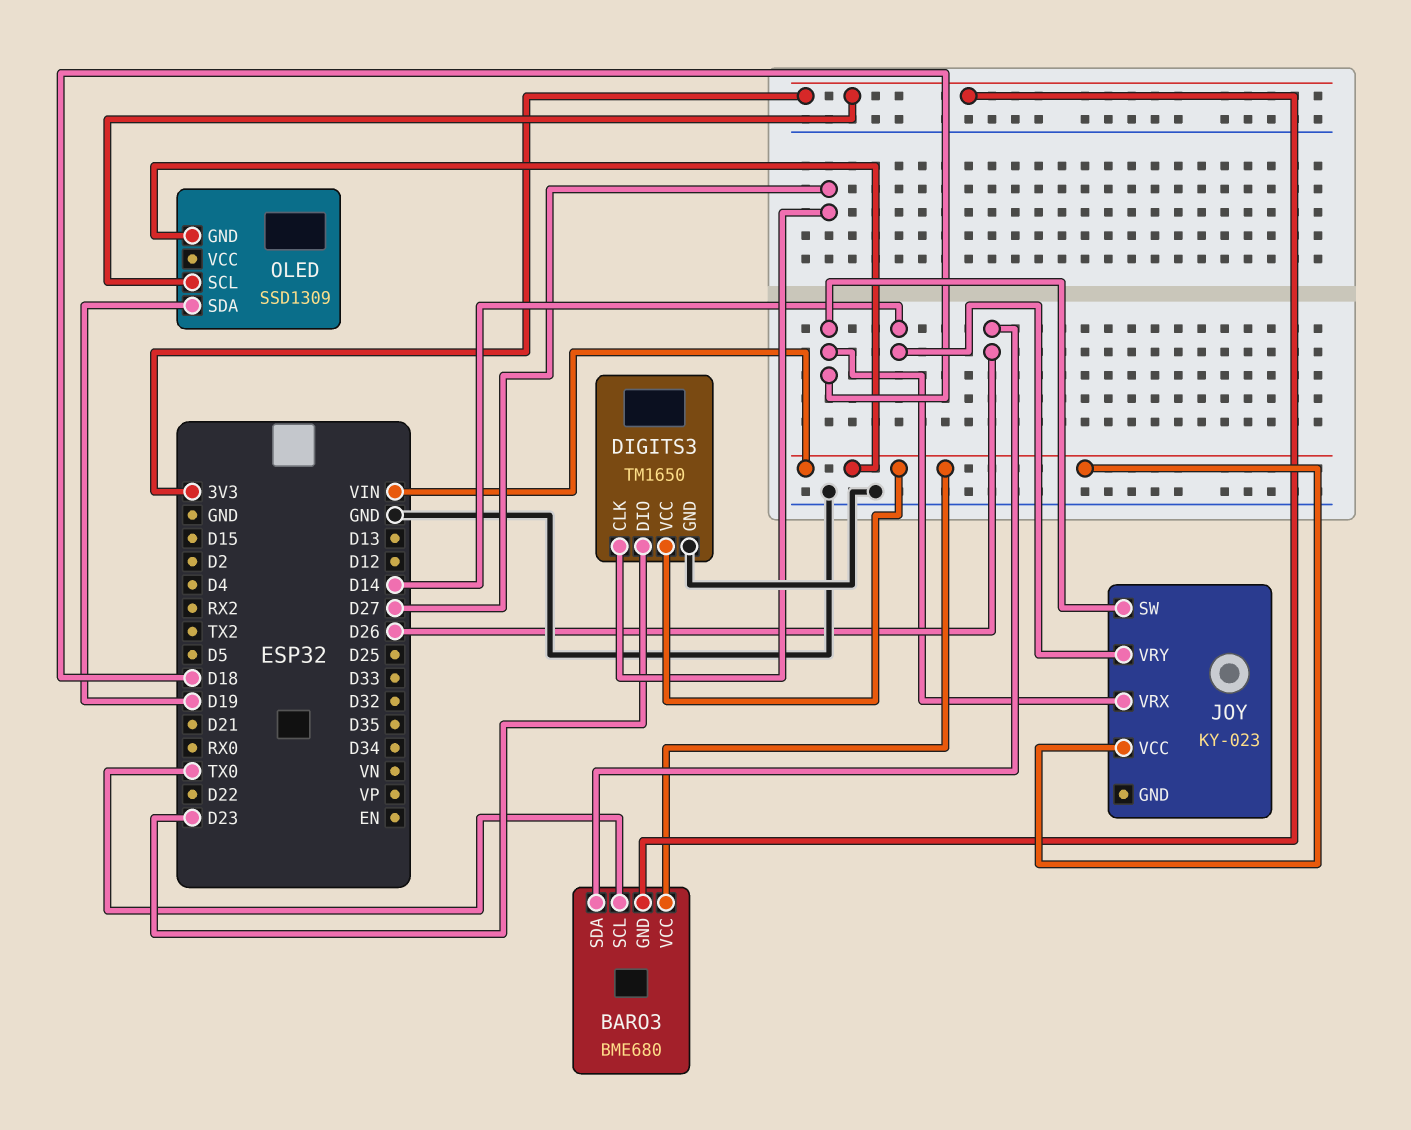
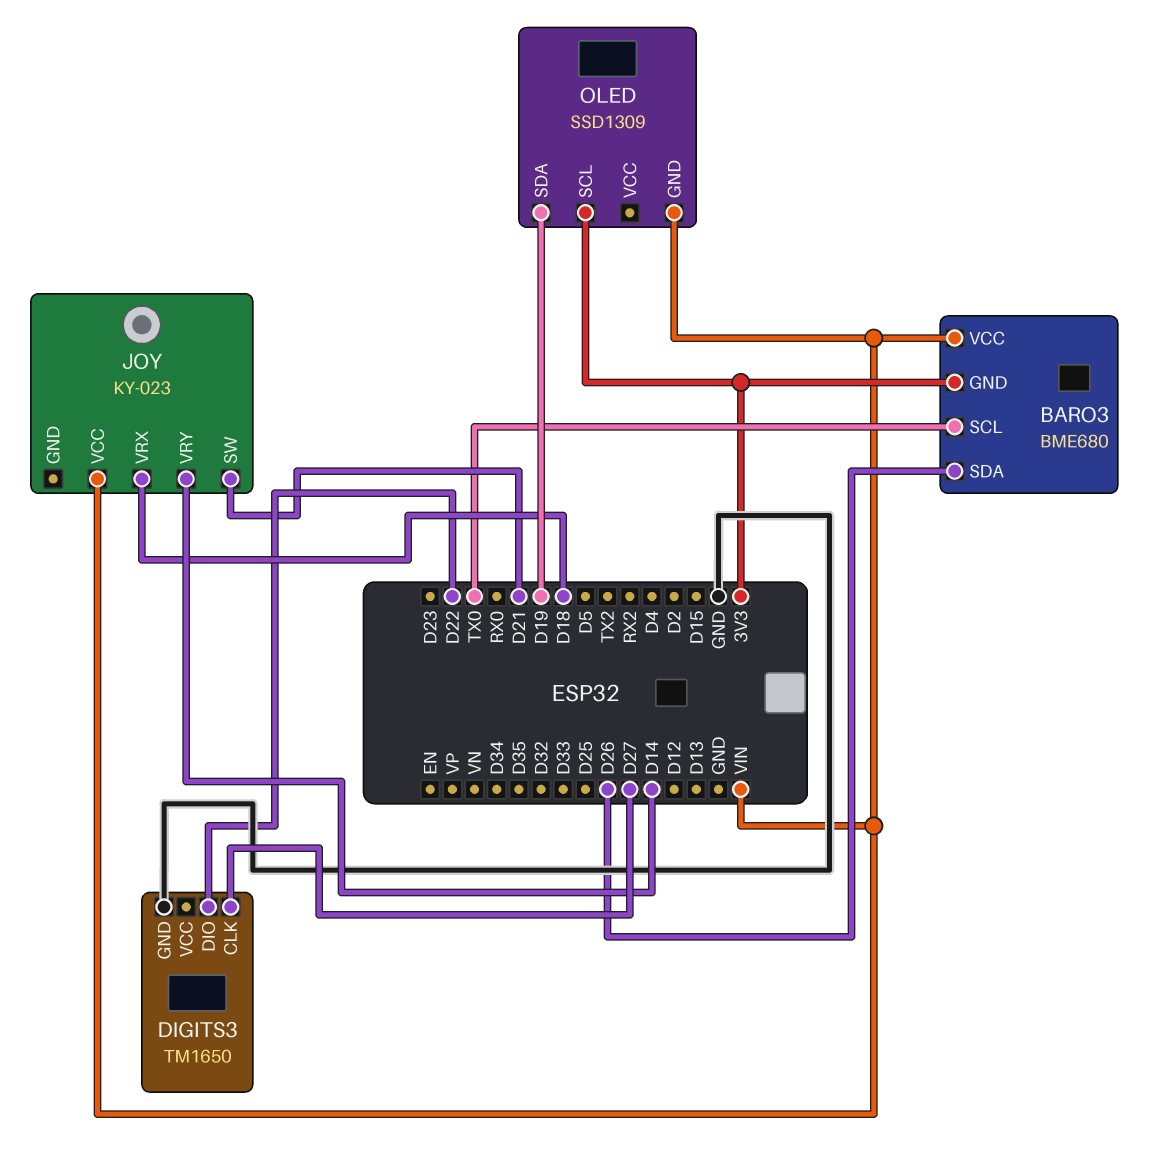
DIGITS3 pin DIO: D23 -> D22
DIGITS3 pin VCC: VIN -> none
JOY pin SW: D18 -> D21

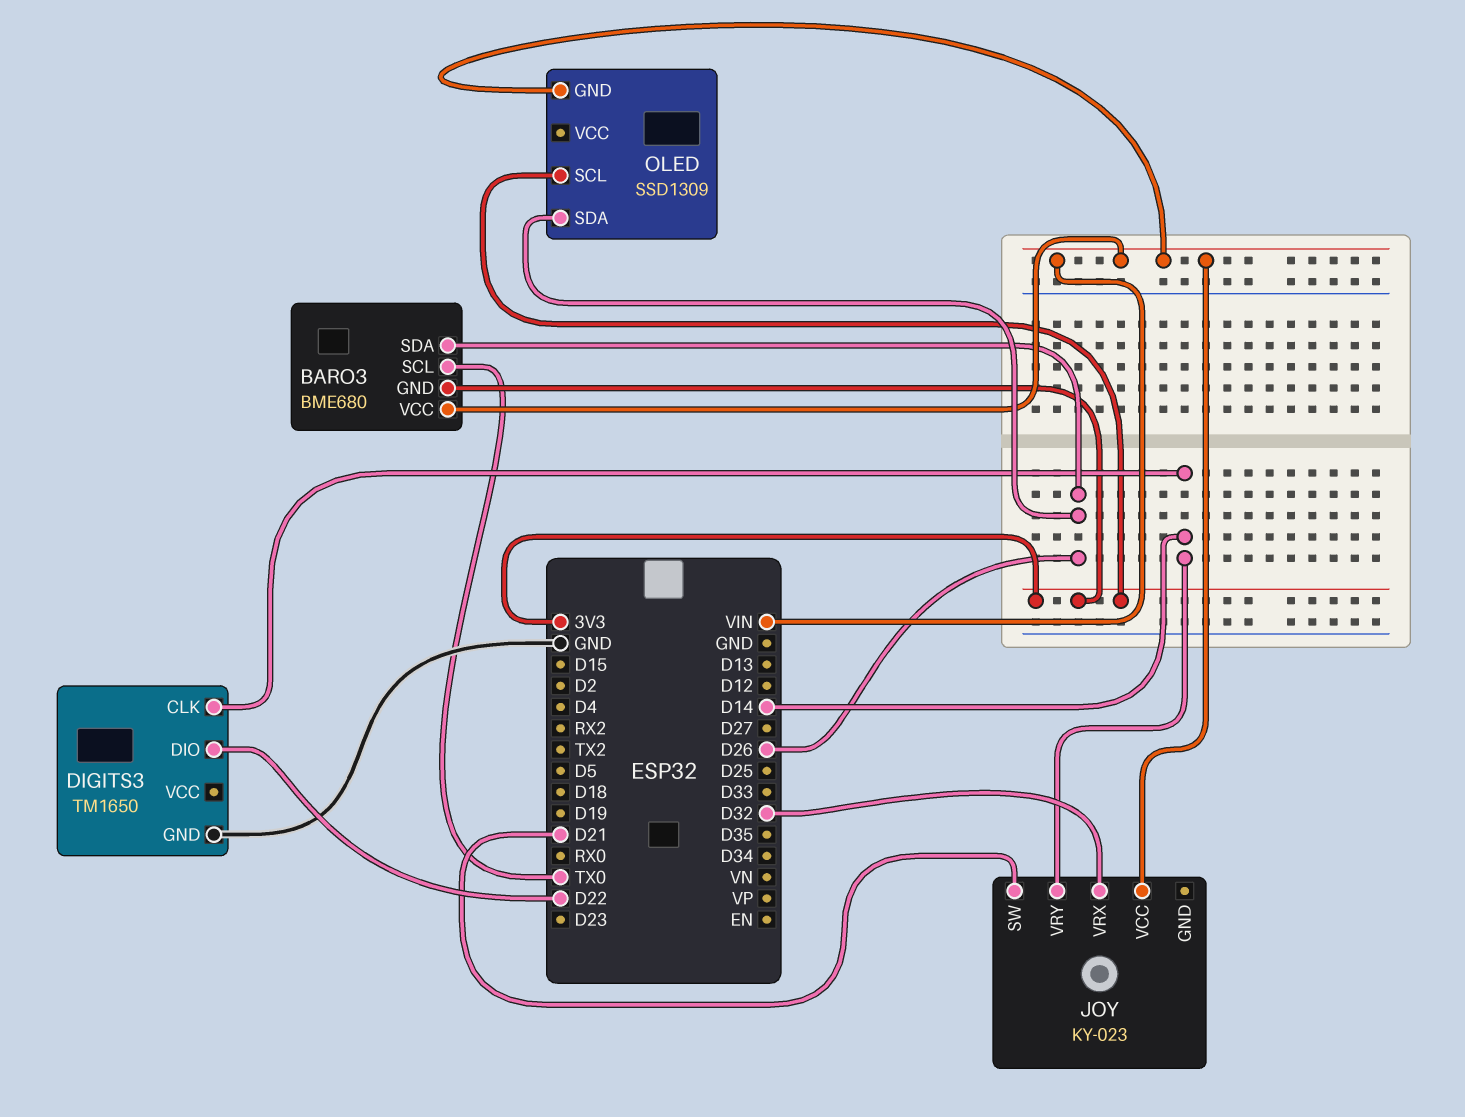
DIGITS3 pin CLK: D27 -> D14
JOY pin VRX: D18 -> D32
OLED pin SDA: D19 -> D26

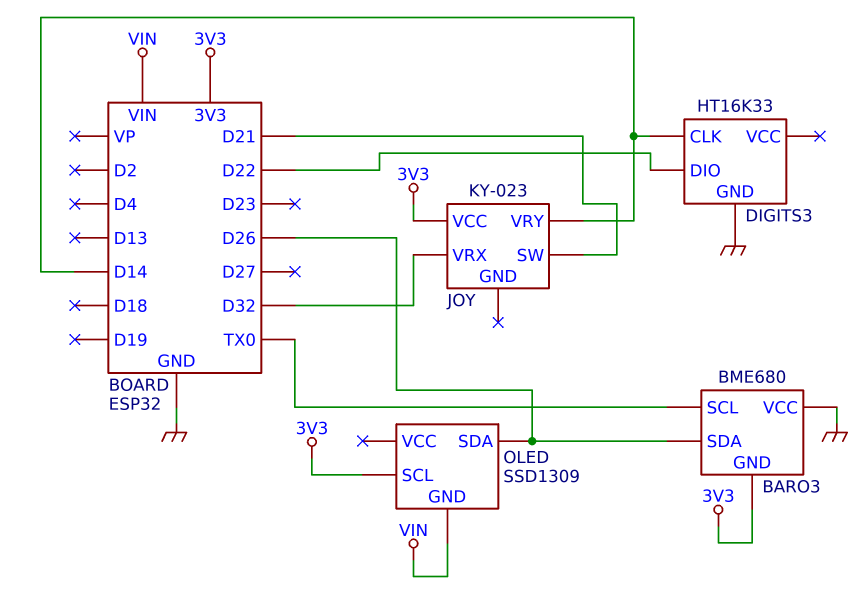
BARO3 pin VCC: VIN -> GND
DIGITS3: TM1650 -> HT16K33
JOY pin VCC: VIN -> 3V3

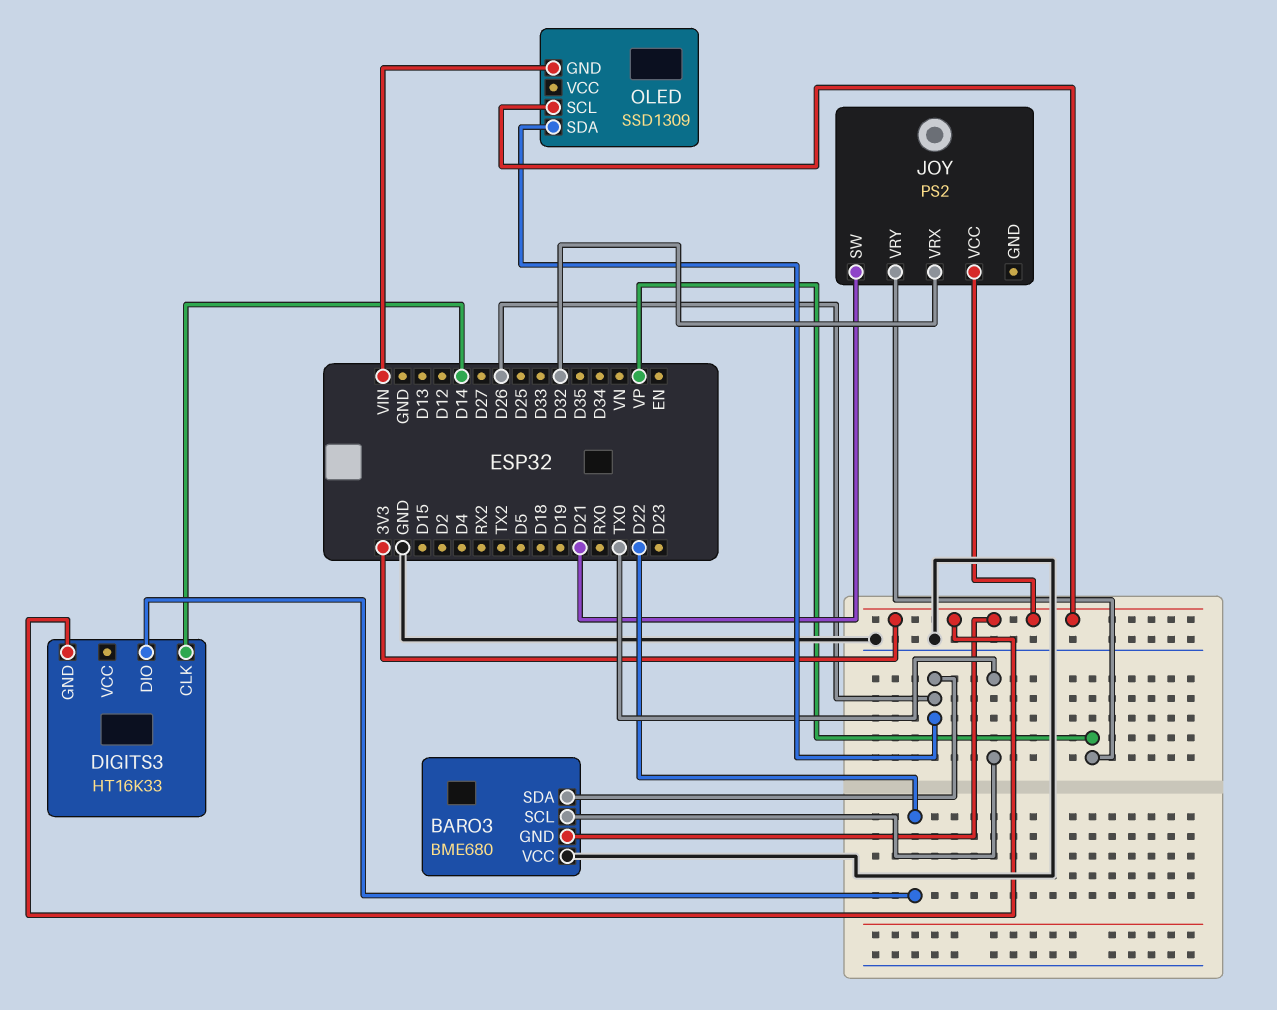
DIGITS3 pin GND: GND -> 3V3
JOY: KY-023 -> PS2
JOY pin VRY: D14 -> VP

